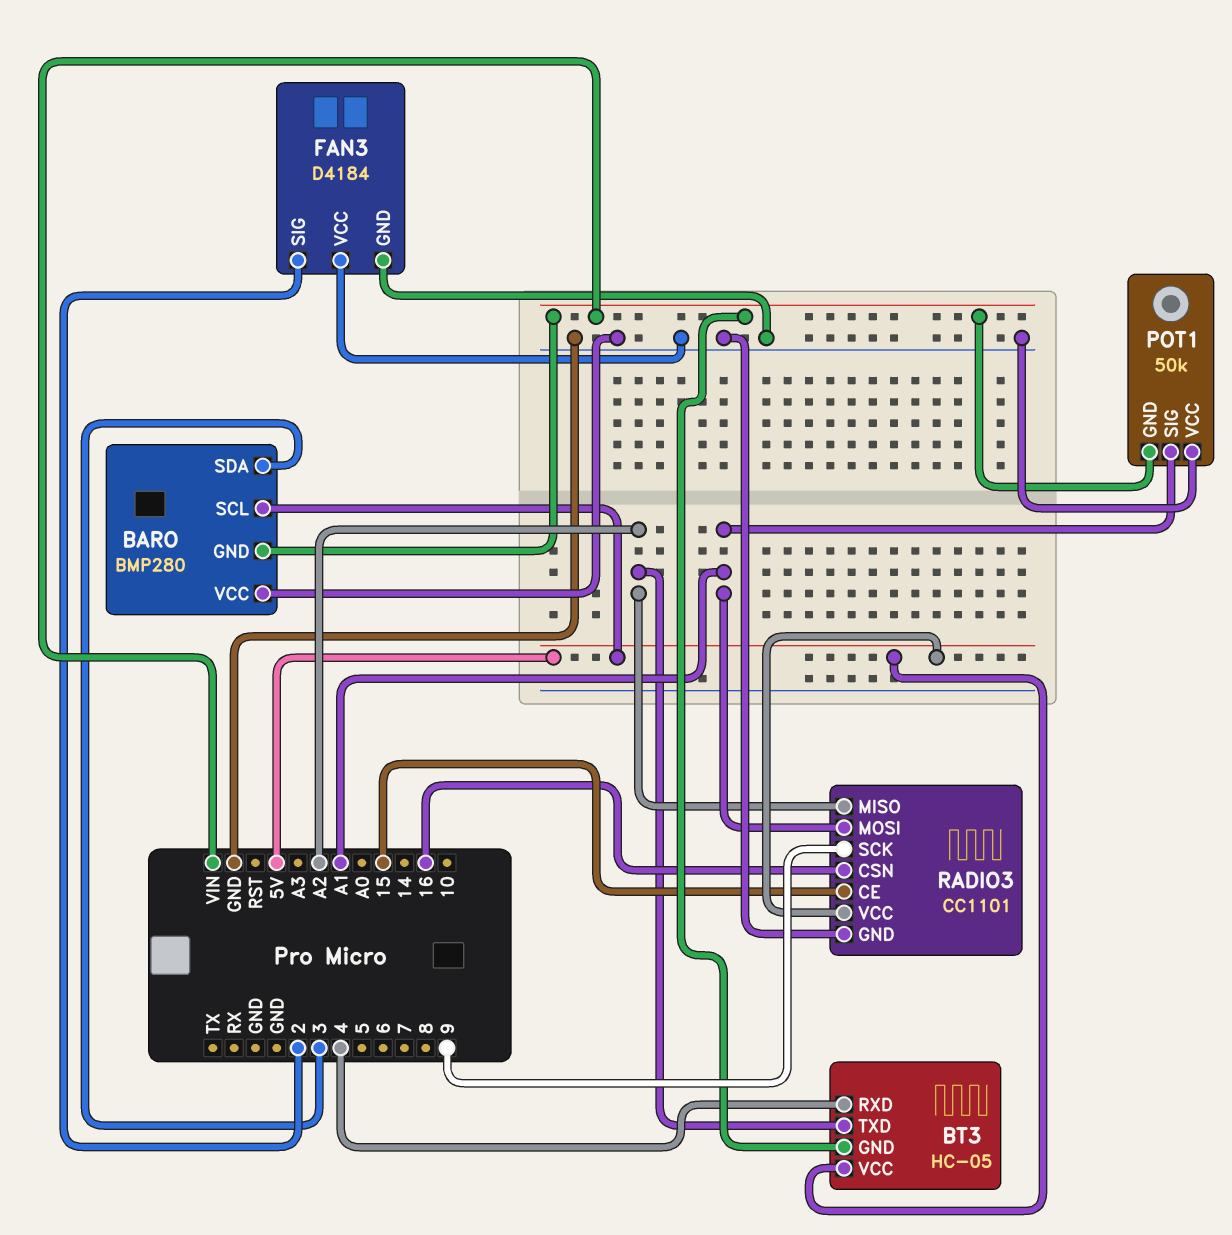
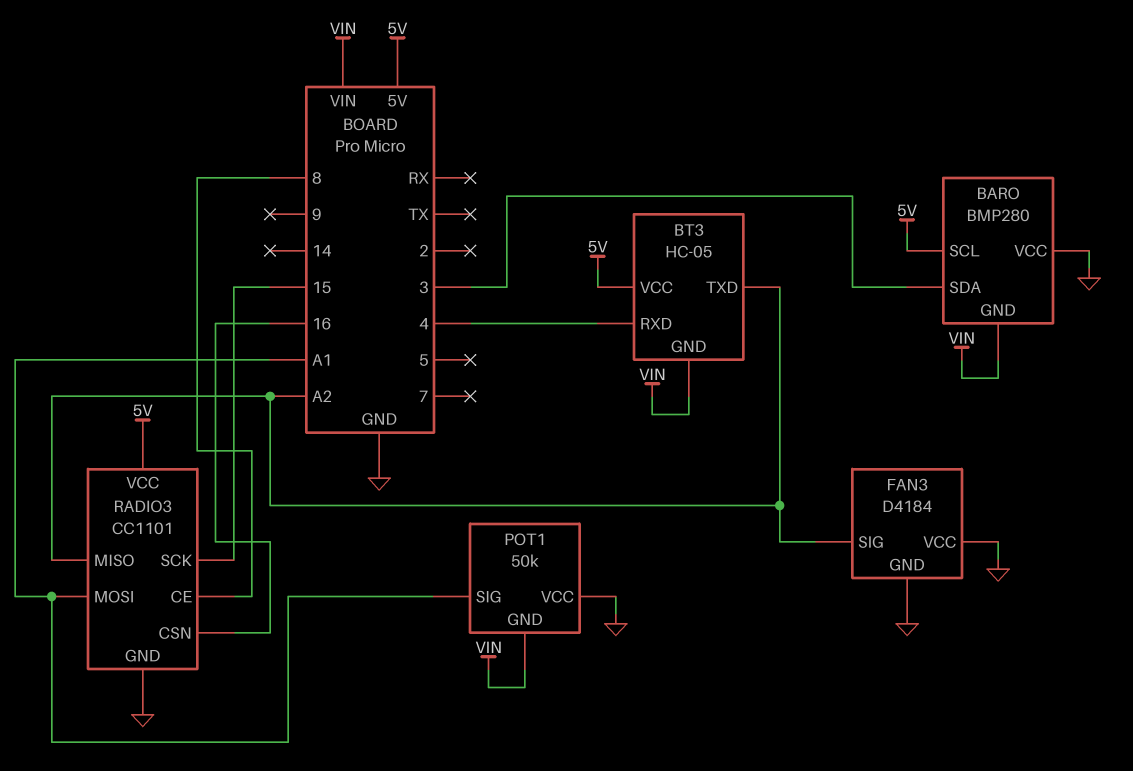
FAN3 pin SIG: 2 -> A2
RADIO3 pin CE: 15 -> 8
RADIO3 pin SCK: 9 -> 15

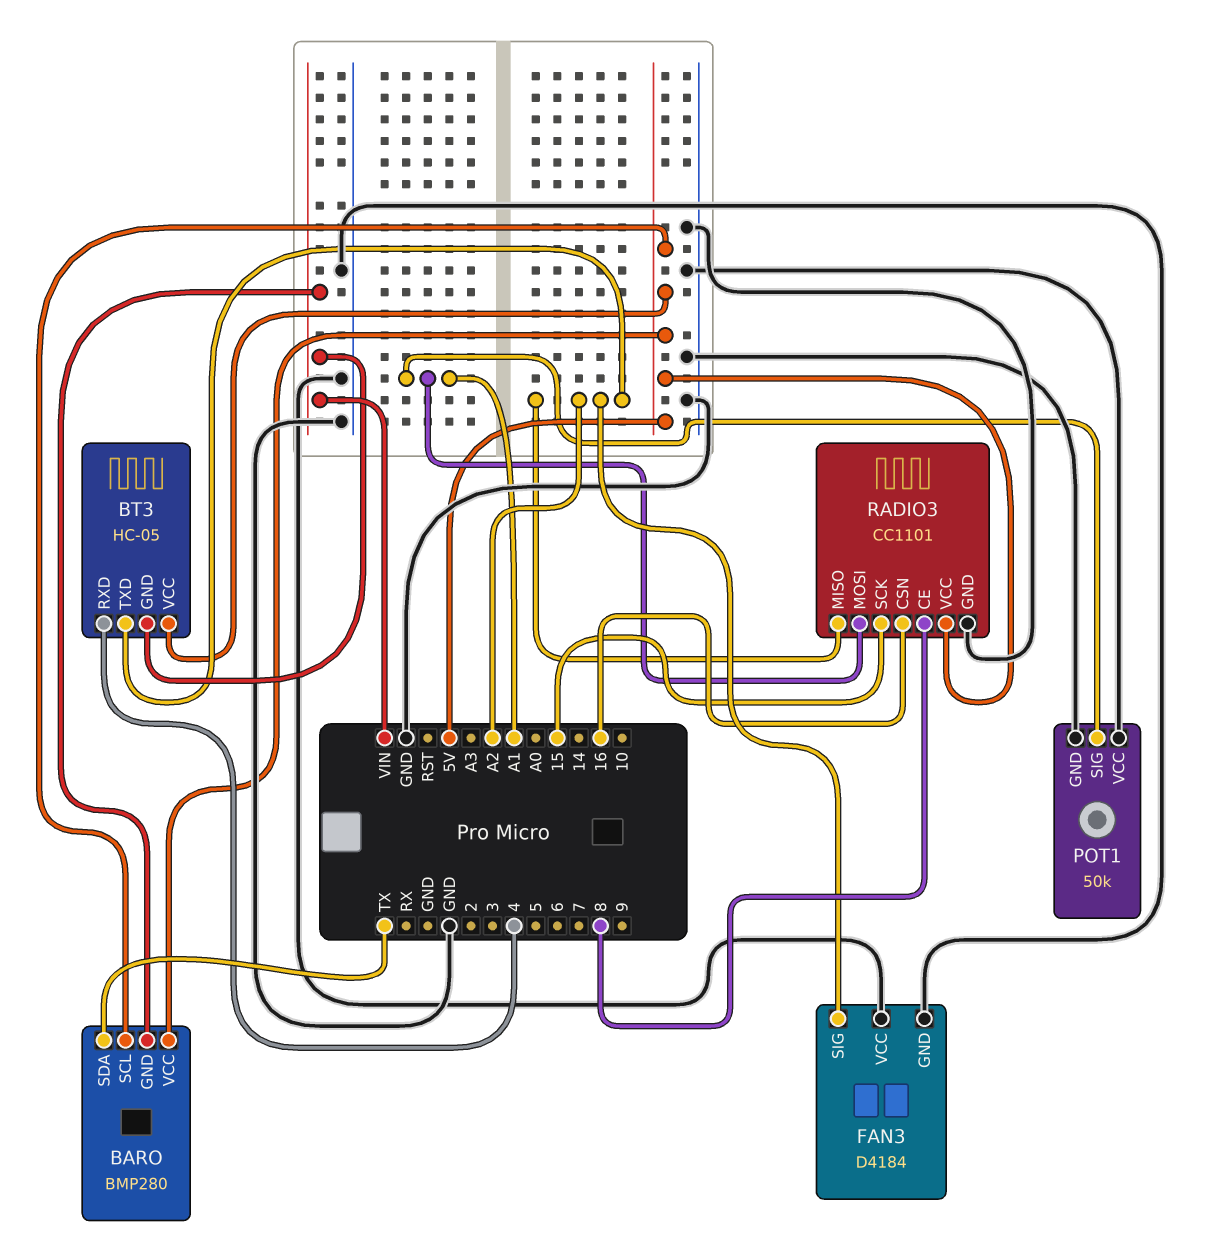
BARO pin SDA: 3 -> TX
BARO pin VCC: GND -> 5V
POT1 pin GND: VIN -> GND

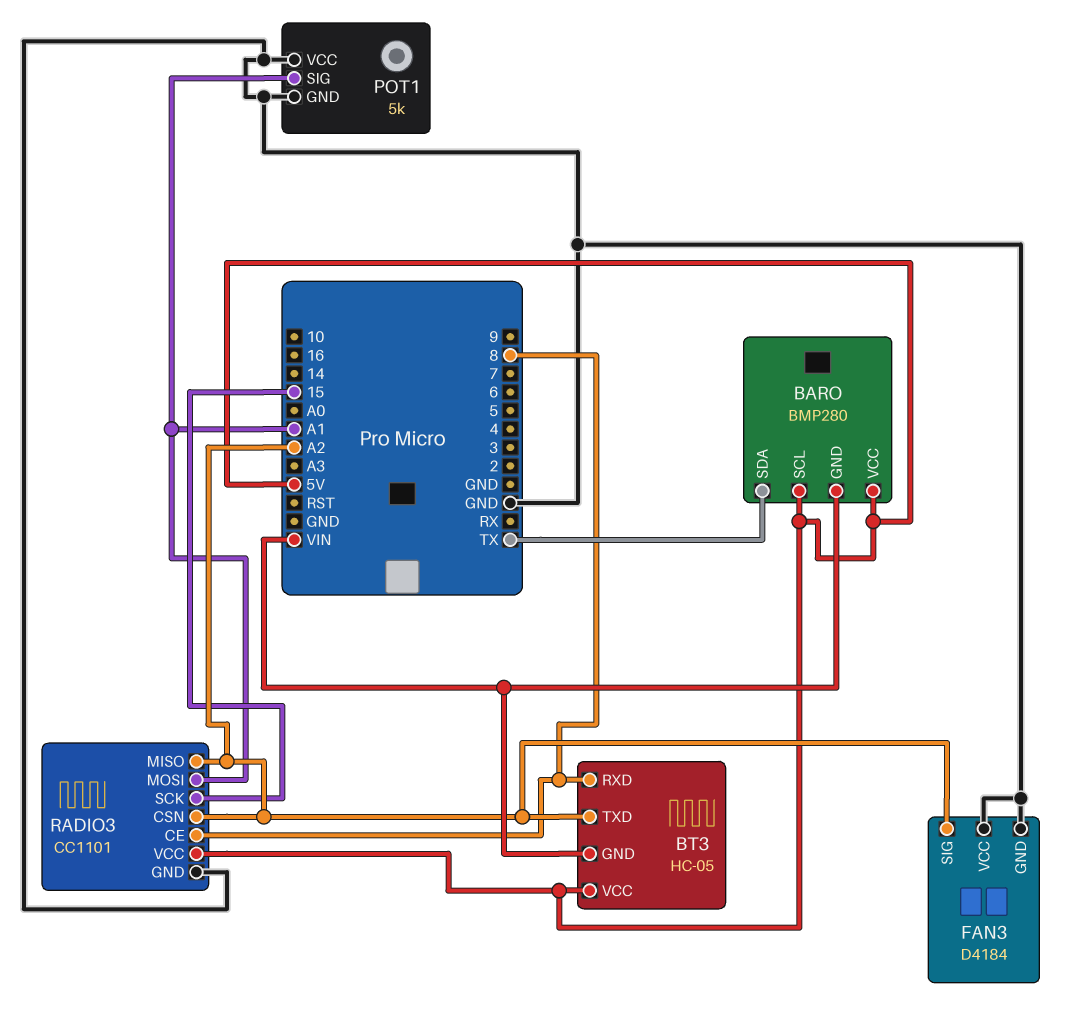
BT3 pin RXD: 4 -> 8
POT1: 50k -> 5k
RADIO3 pin CSN: 16 -> A2

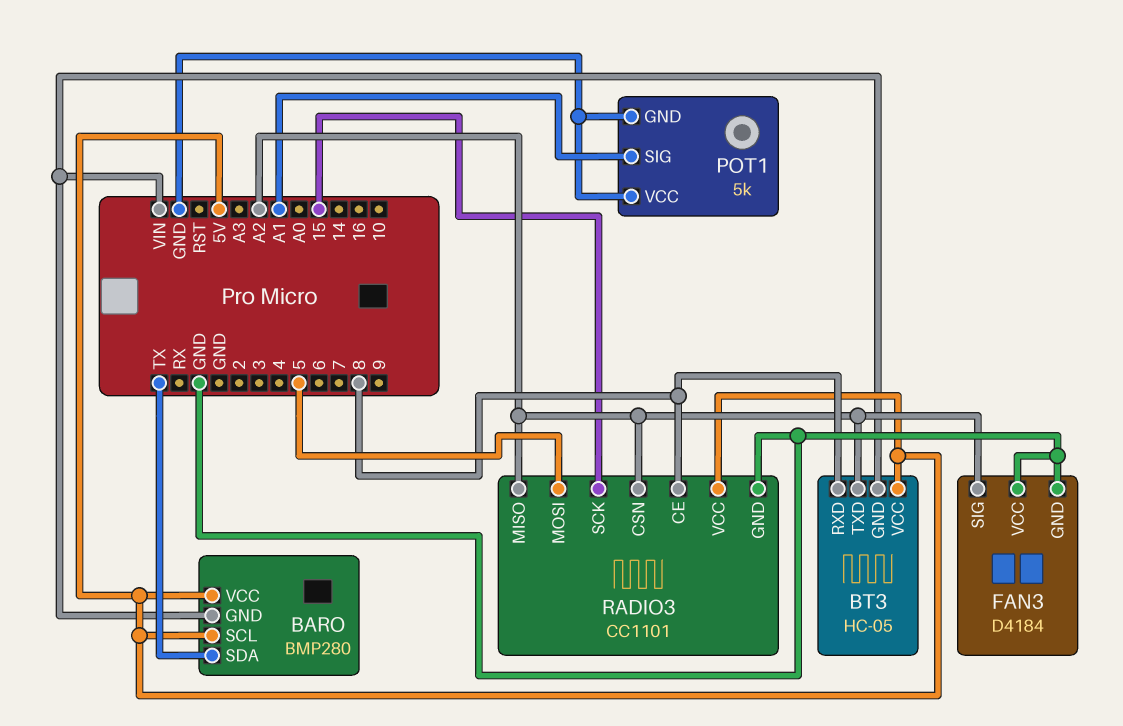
RADIO3 pin MOSI: A1 -> 5

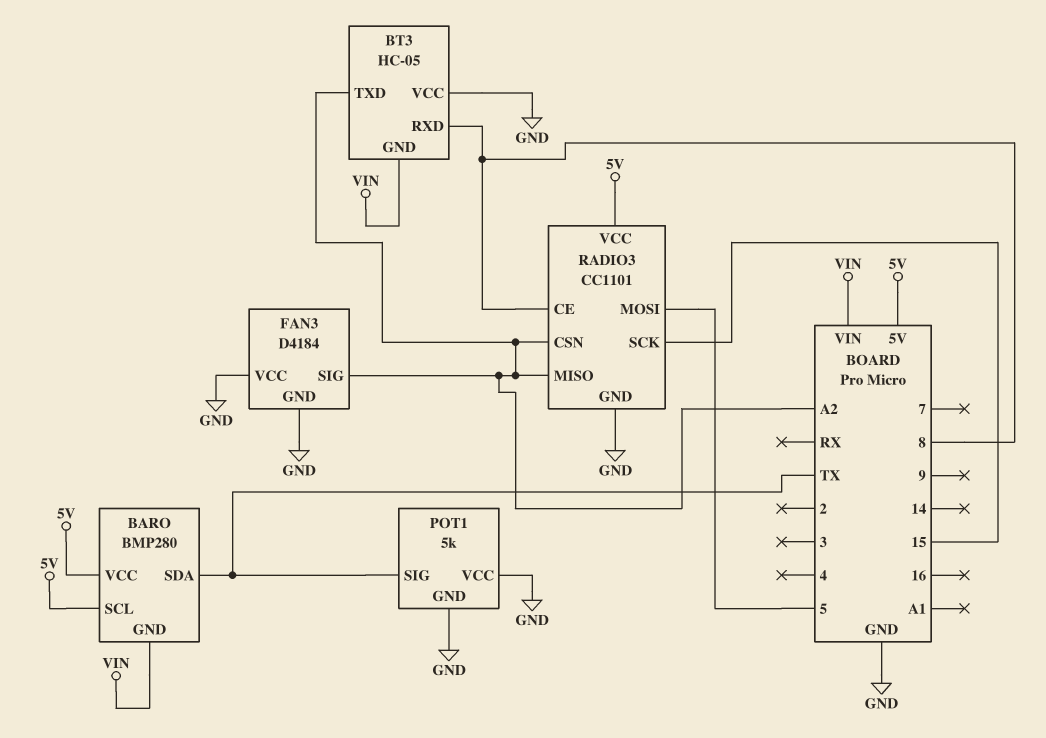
BT3 pin VCC: 5V -> GND
POT1 pin SIG: A1 -> TX

